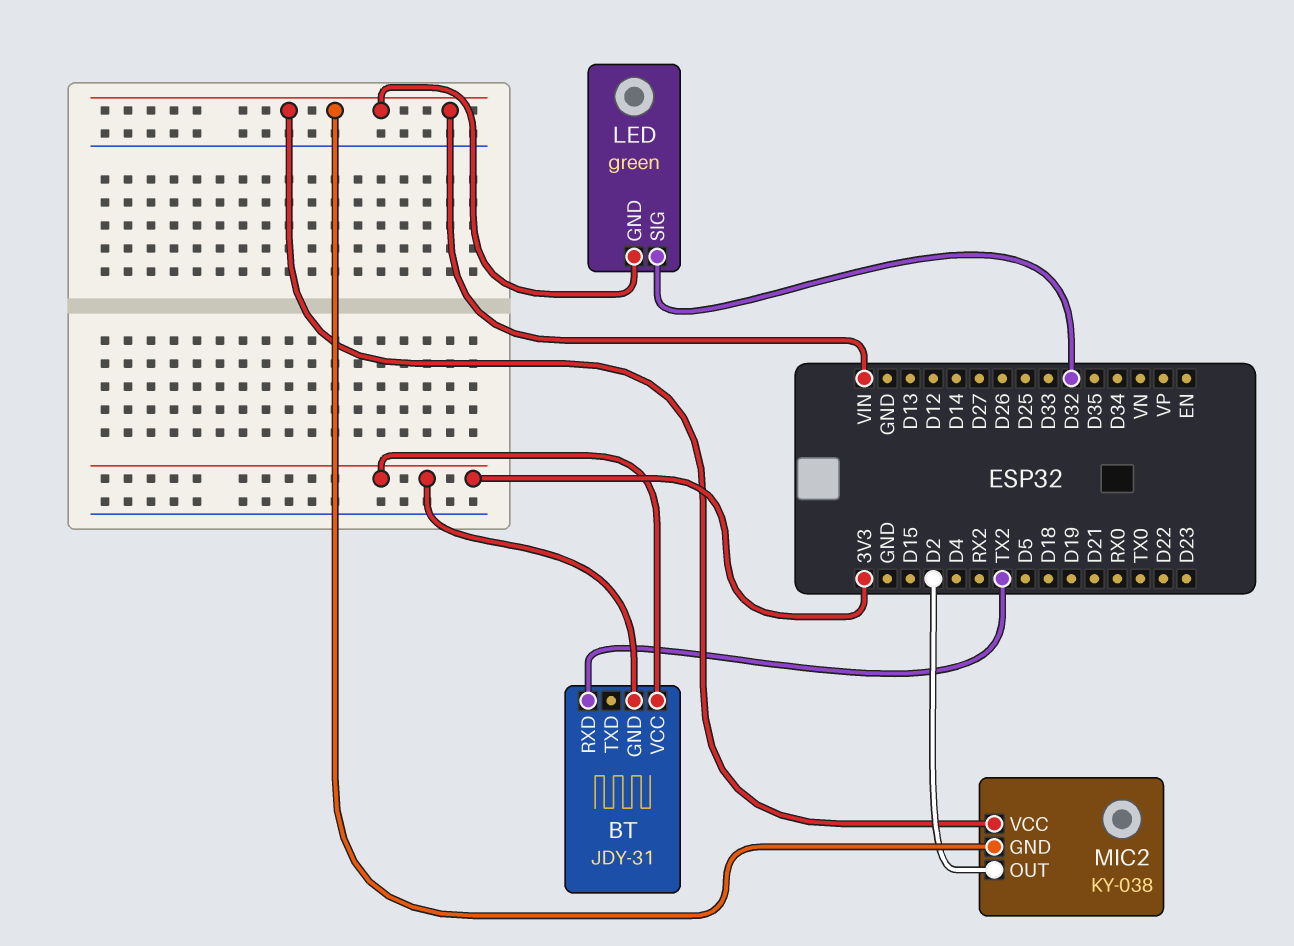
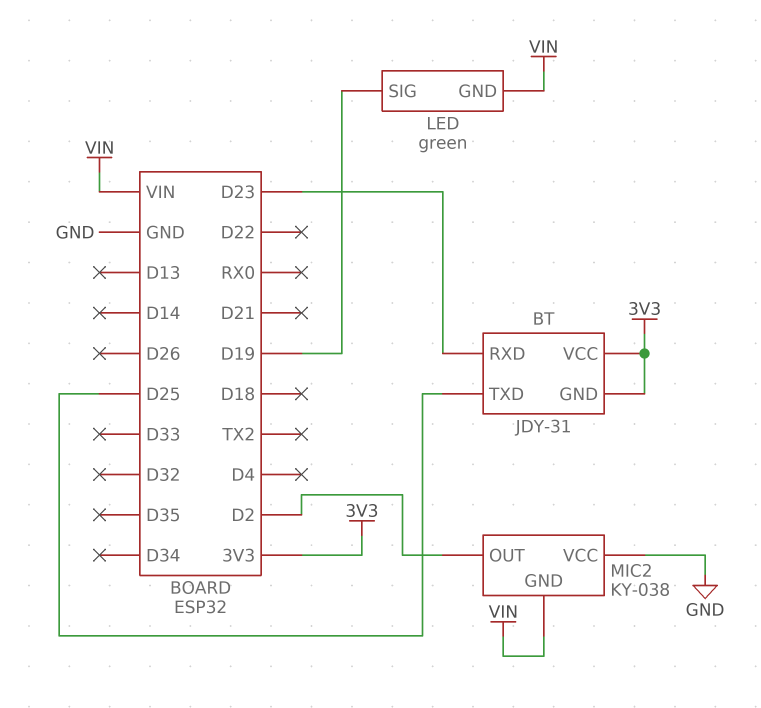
BT pin RXD: TX2 -> D23
BT pin TXD: none -> D25
LED pin SIG: D32 -> D19
MIC2 pin VCC: VIN -> GND

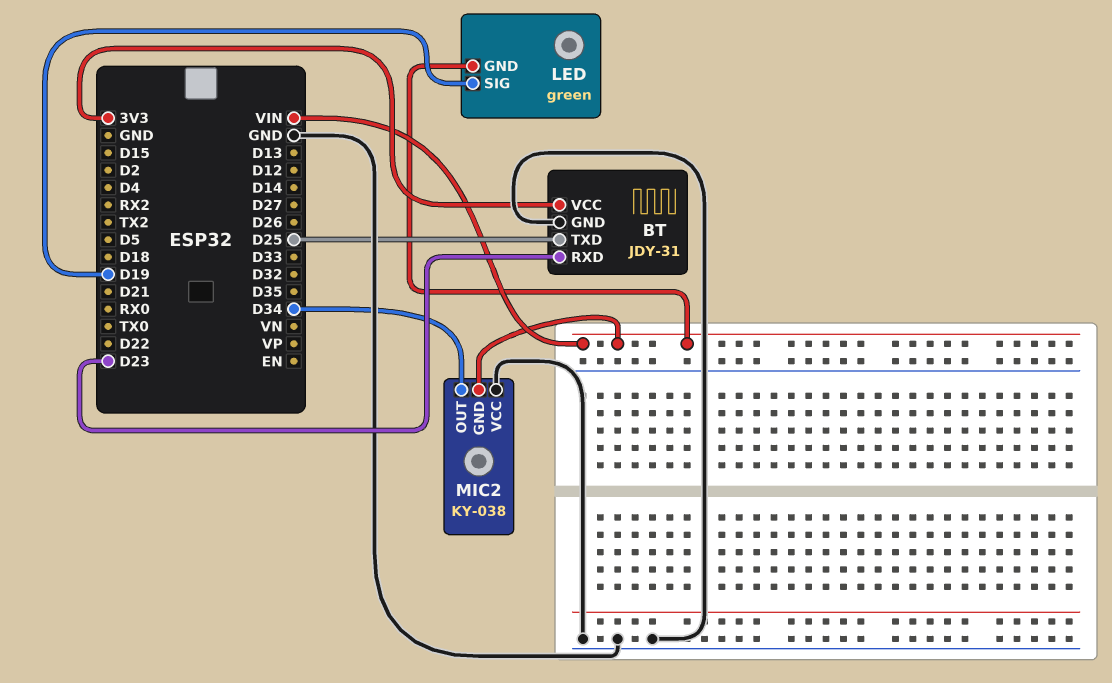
BT pin GND: 3V3 -> GND
MIC2 pin OUT: D2 -> D34

